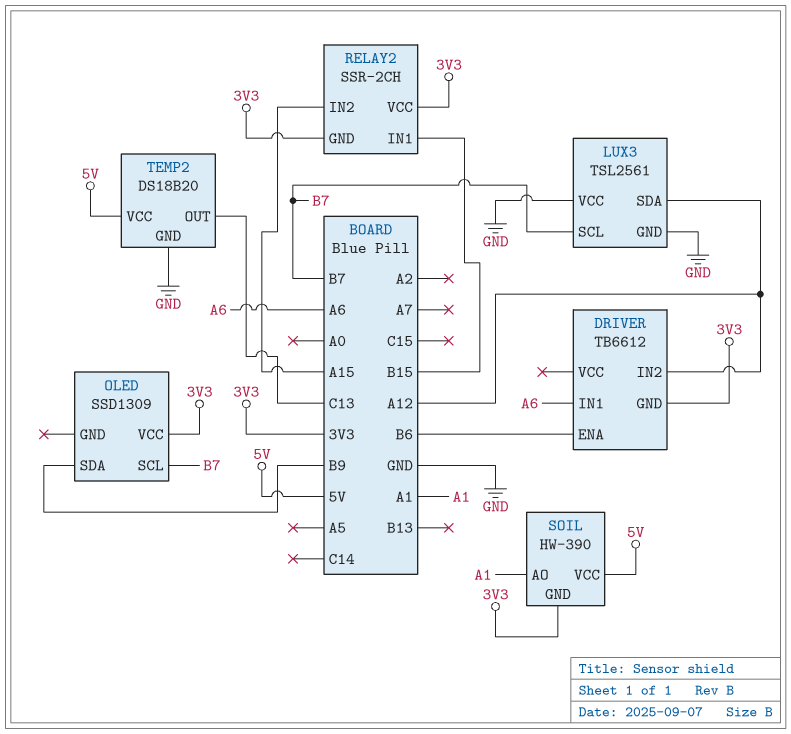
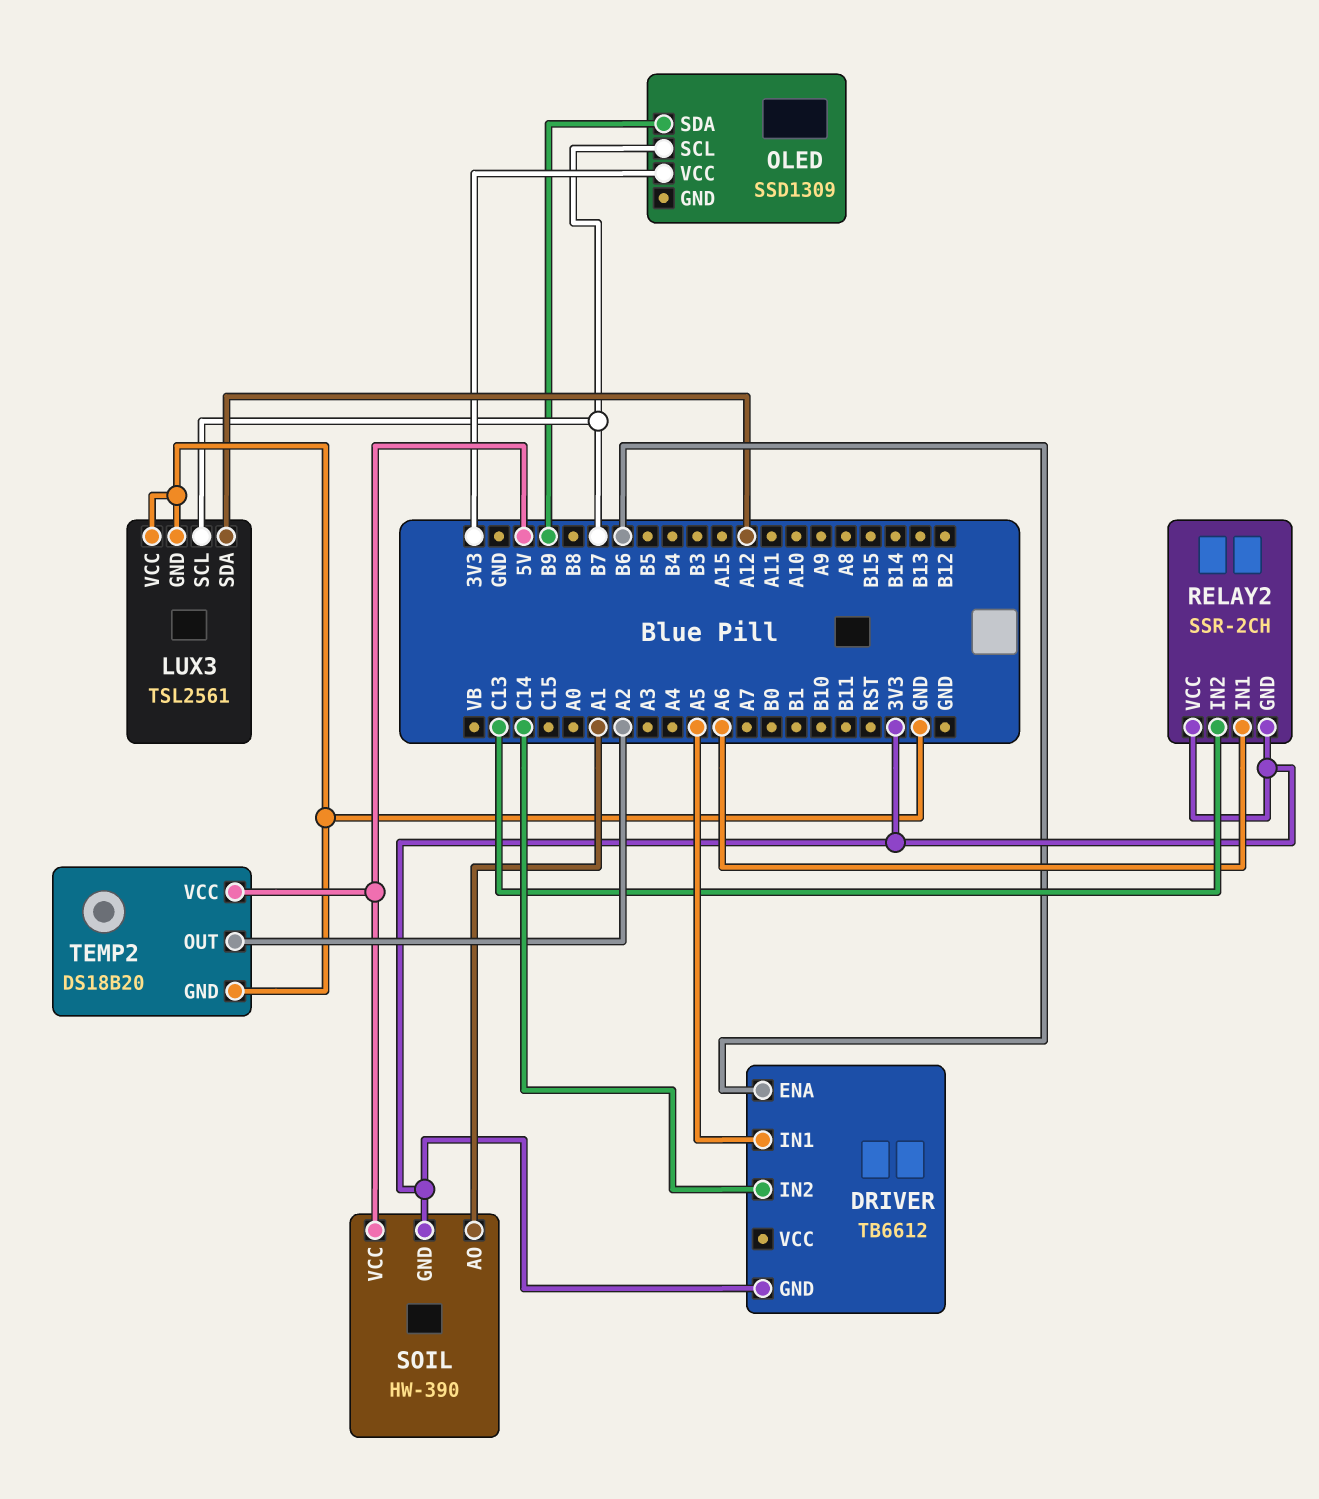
DRIVER pin IN1: A6 -> A5
DRIVER pin IN2: A12 -> C14
RELAY2 pin IN1: B15 -> A6
RELAY2 pin IN2: A15 -> C13
TEMP2 pin OUT: C13 -> A2

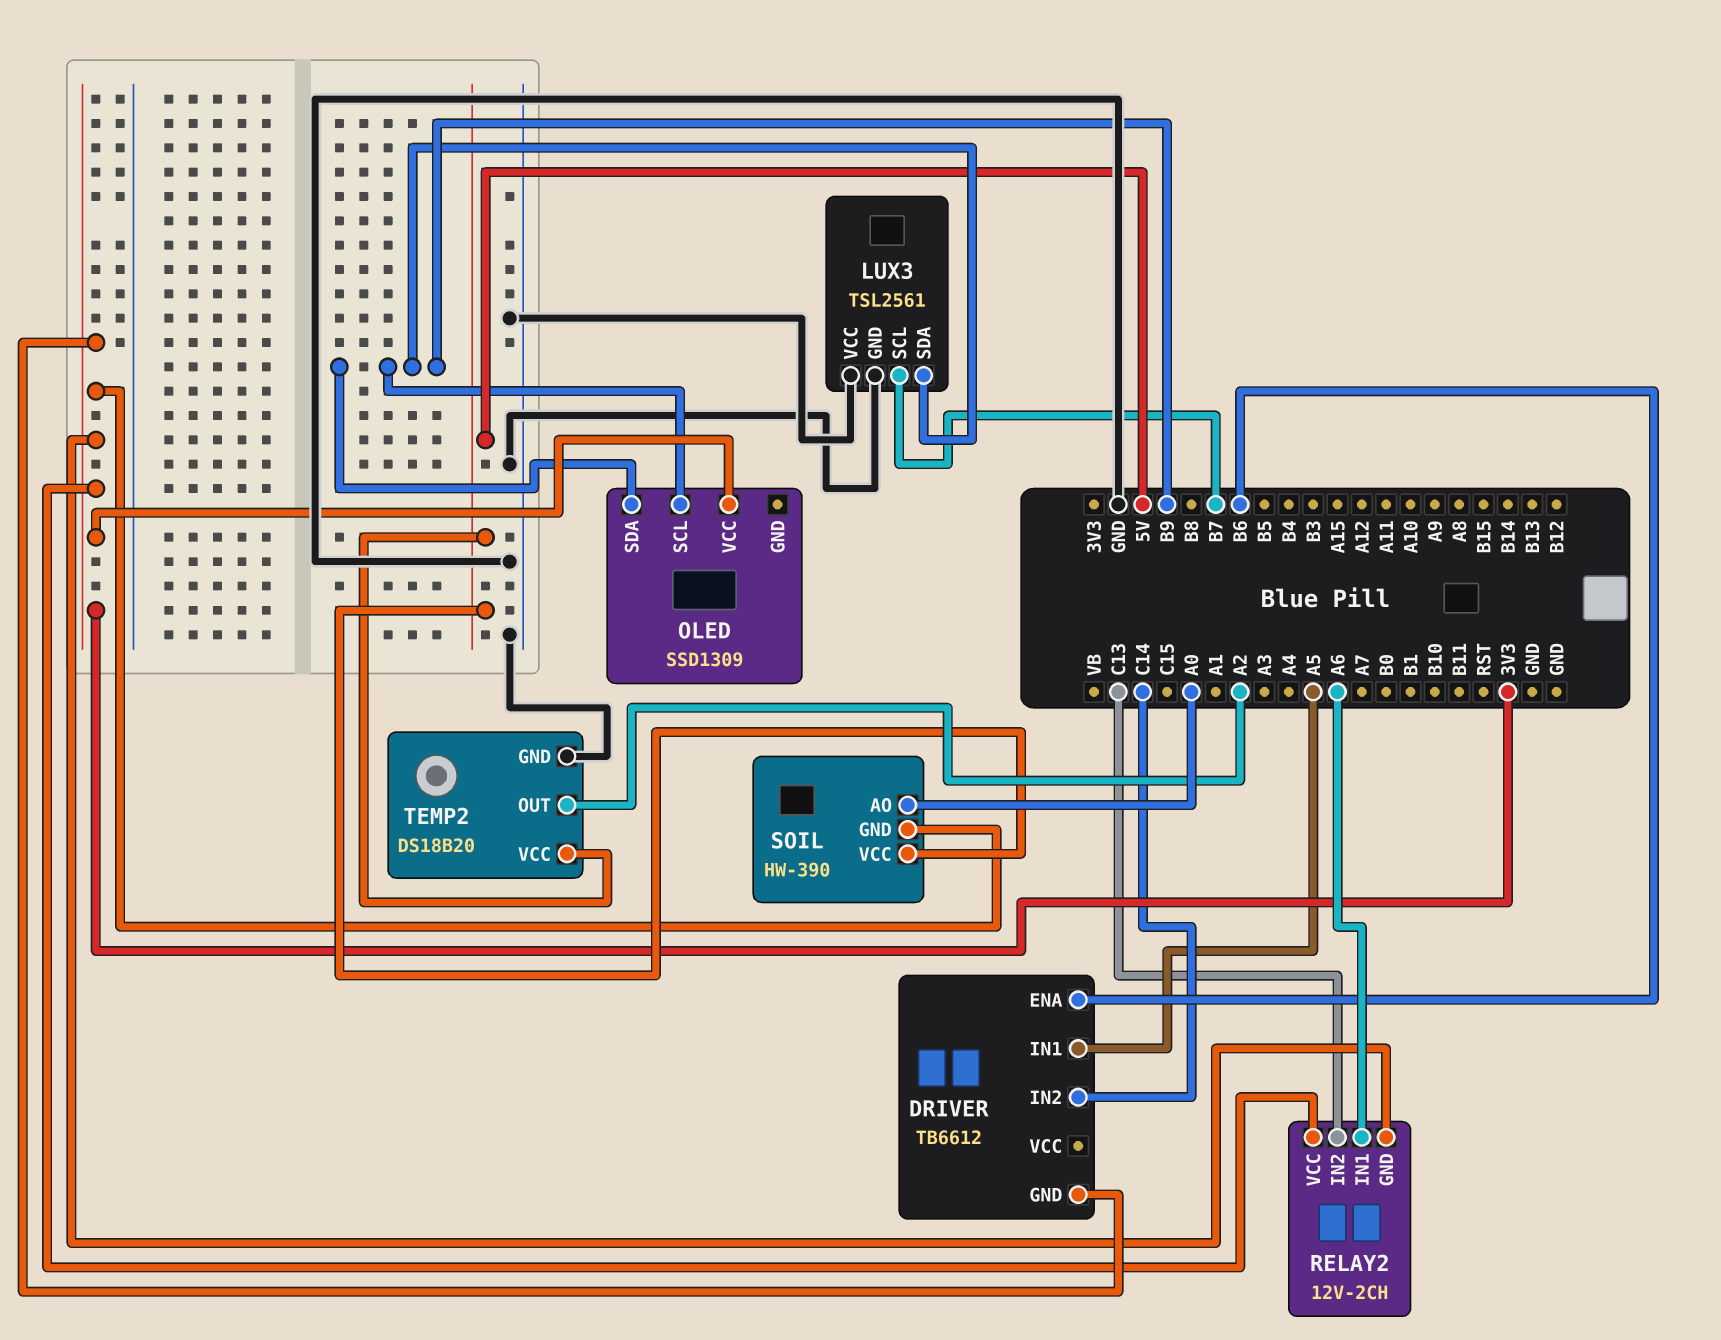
LUX3 pin SDA: A12 -> B9
OLED pin SCL: B7 -> B9
RELAY2: SSR-2CH -> 12V-2CH
SOIL pin AO: A1 -> A0

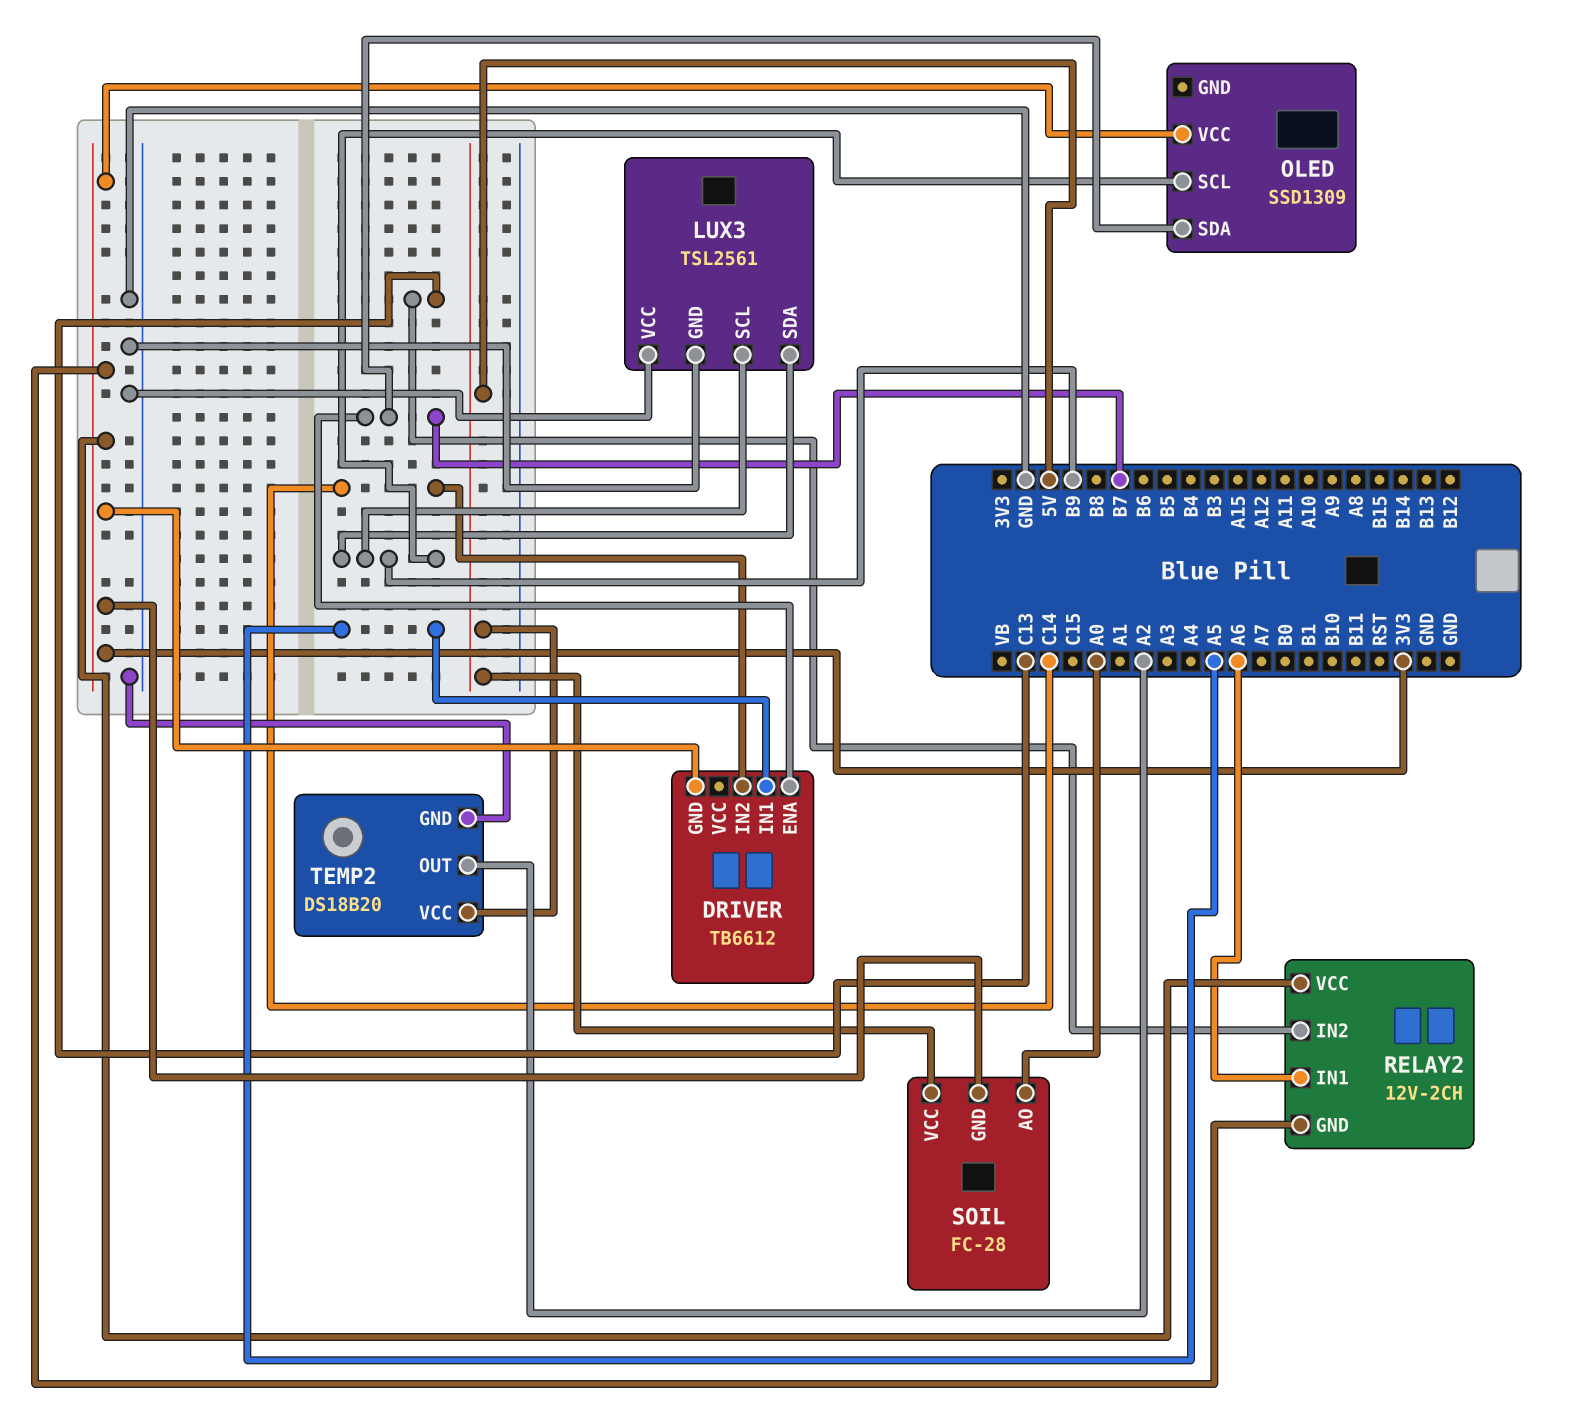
DRIVER pin ENA: B6 -> B7
LUX3 pin SCL: B7 -> B9
OLED pin SDA: B9 -> B7
SOIL: HW-390 -> FC-28

